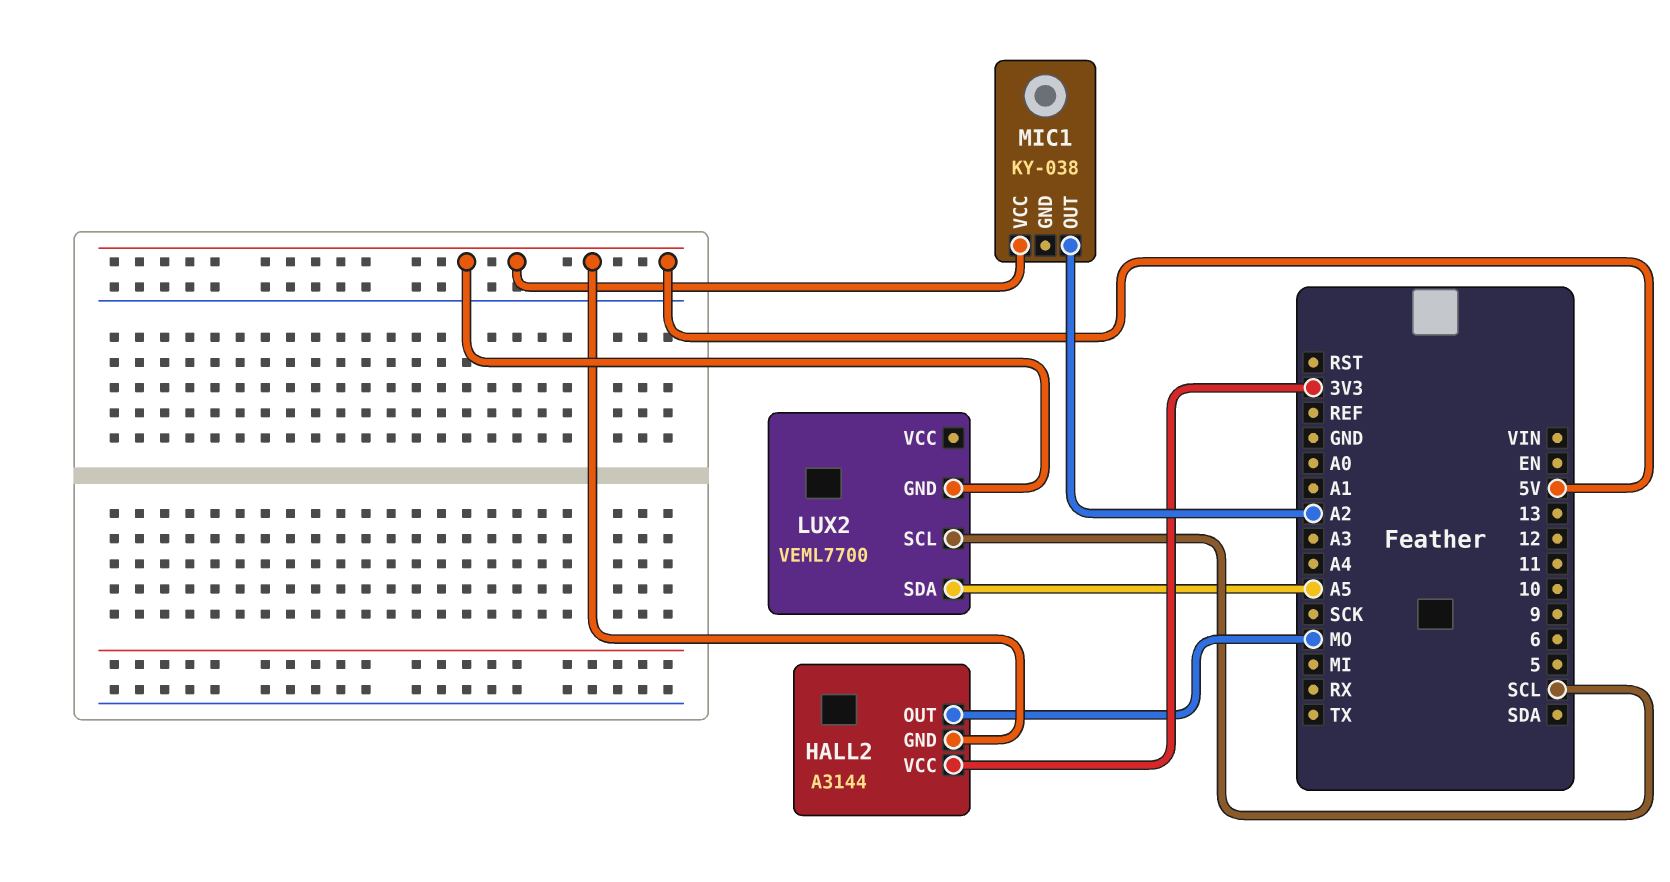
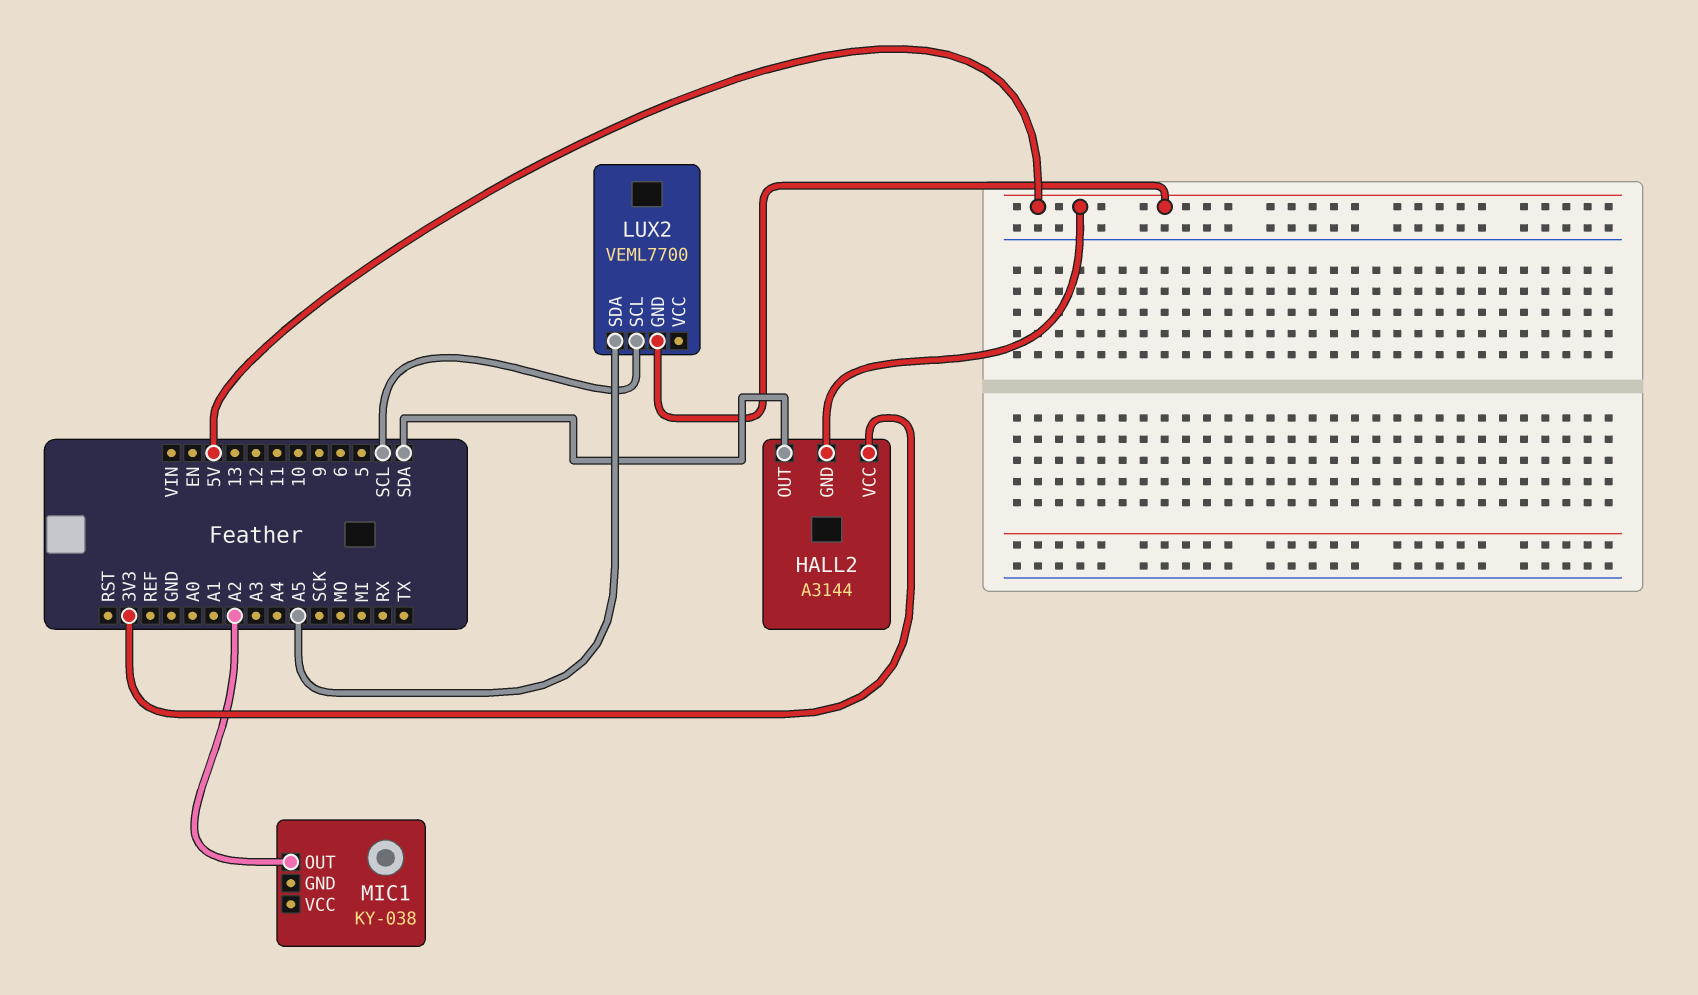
HALL2 pin OUT: MO -> SDA
MIC1 pin VCC: 5V -> none

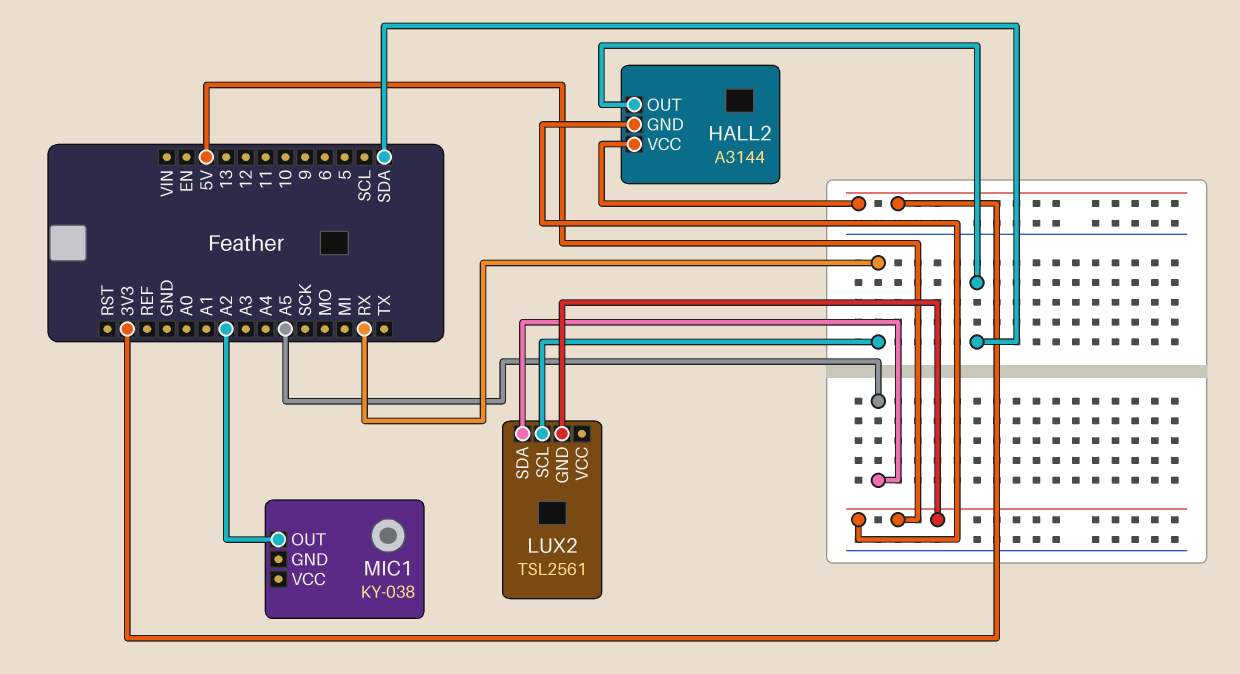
LUX2: VEML7700 -> TSL2561
LUX2 pin SCL: SCL -> RX

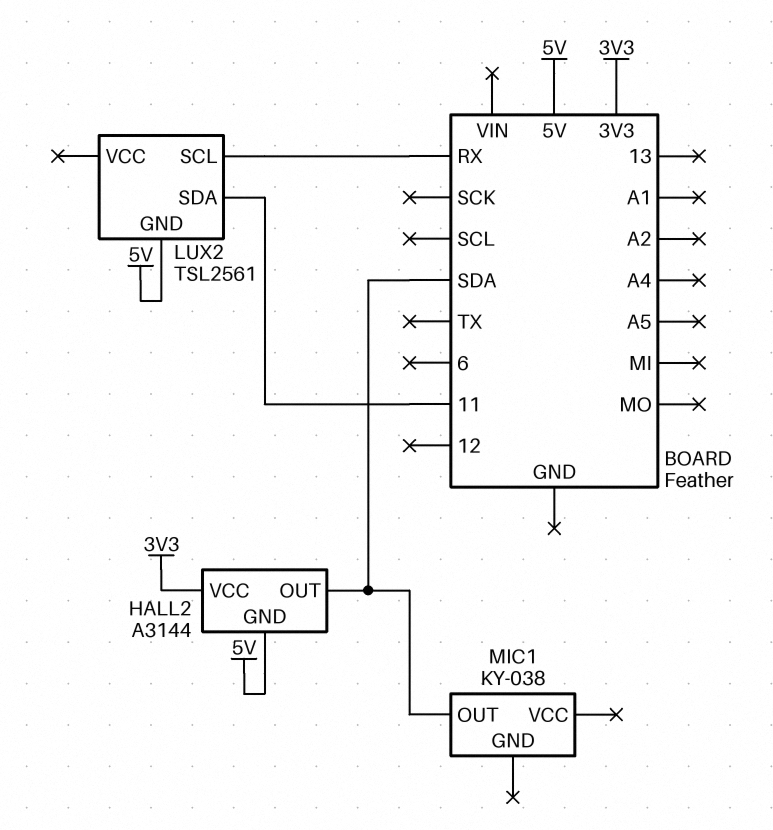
LUX2 pin SDA: A5 -> 11
MIC1 pin OUT: A2 -> SDA

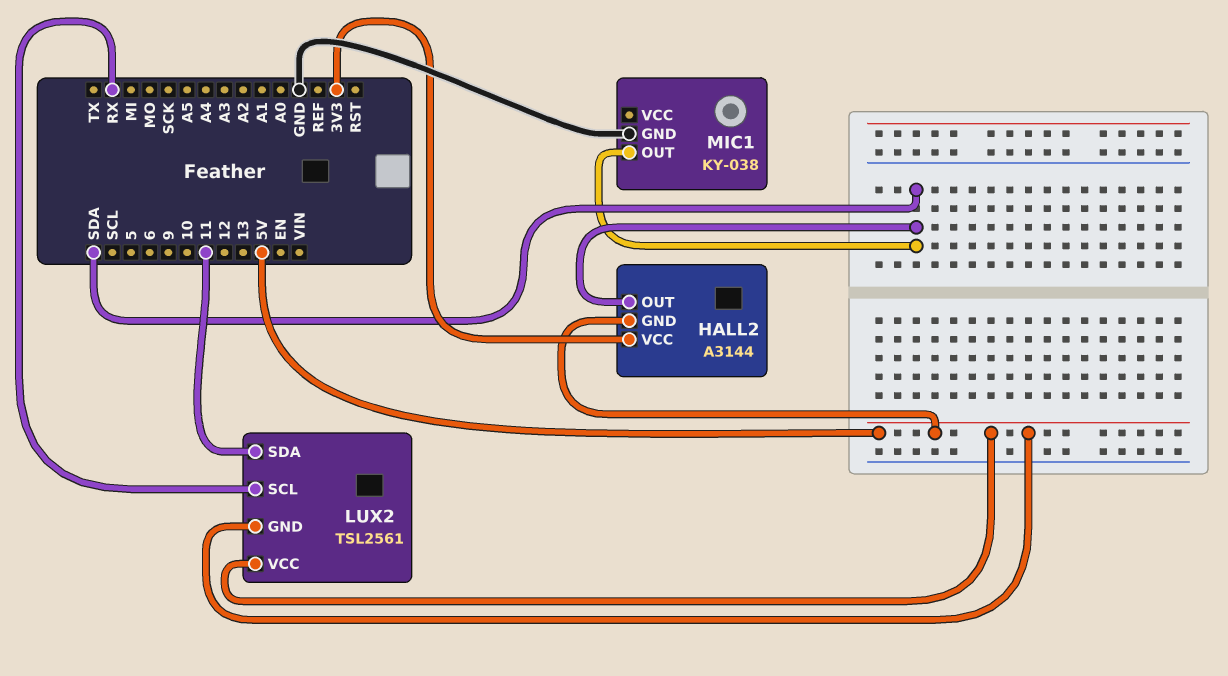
LUX2 pin VCC: none -> 5V
MIC1 pin GND: none -> GND

